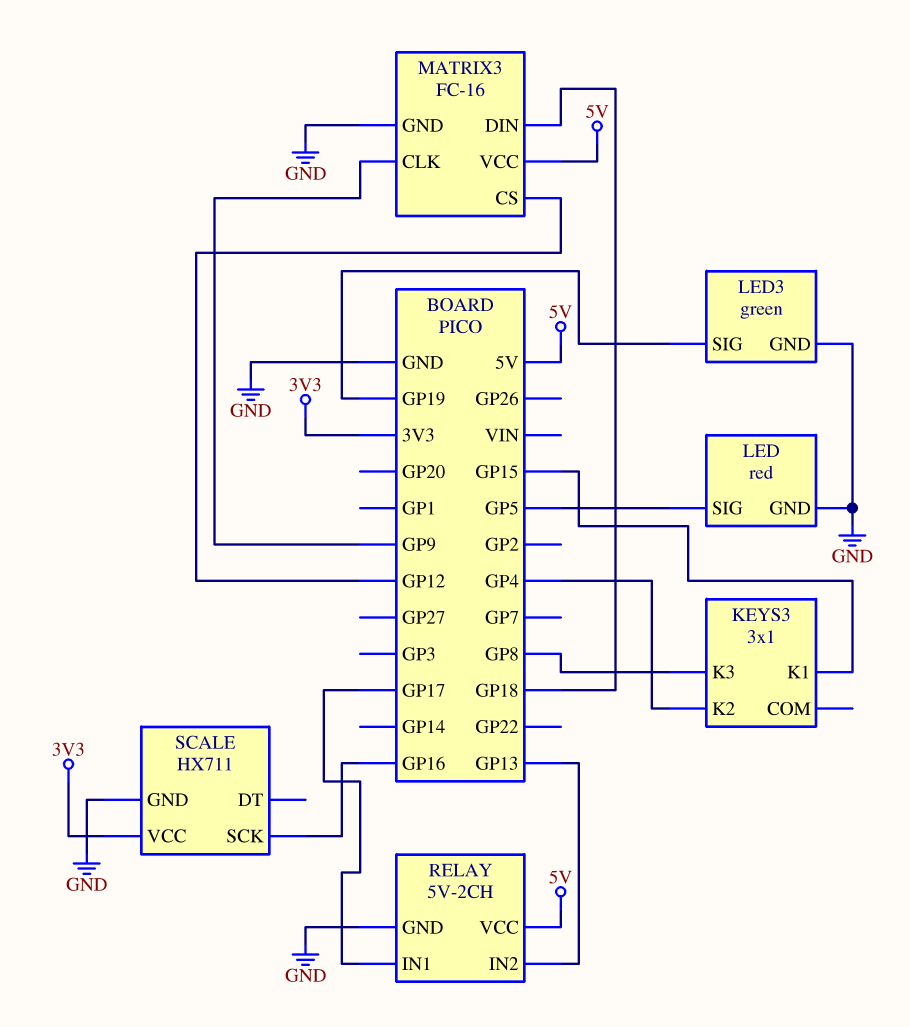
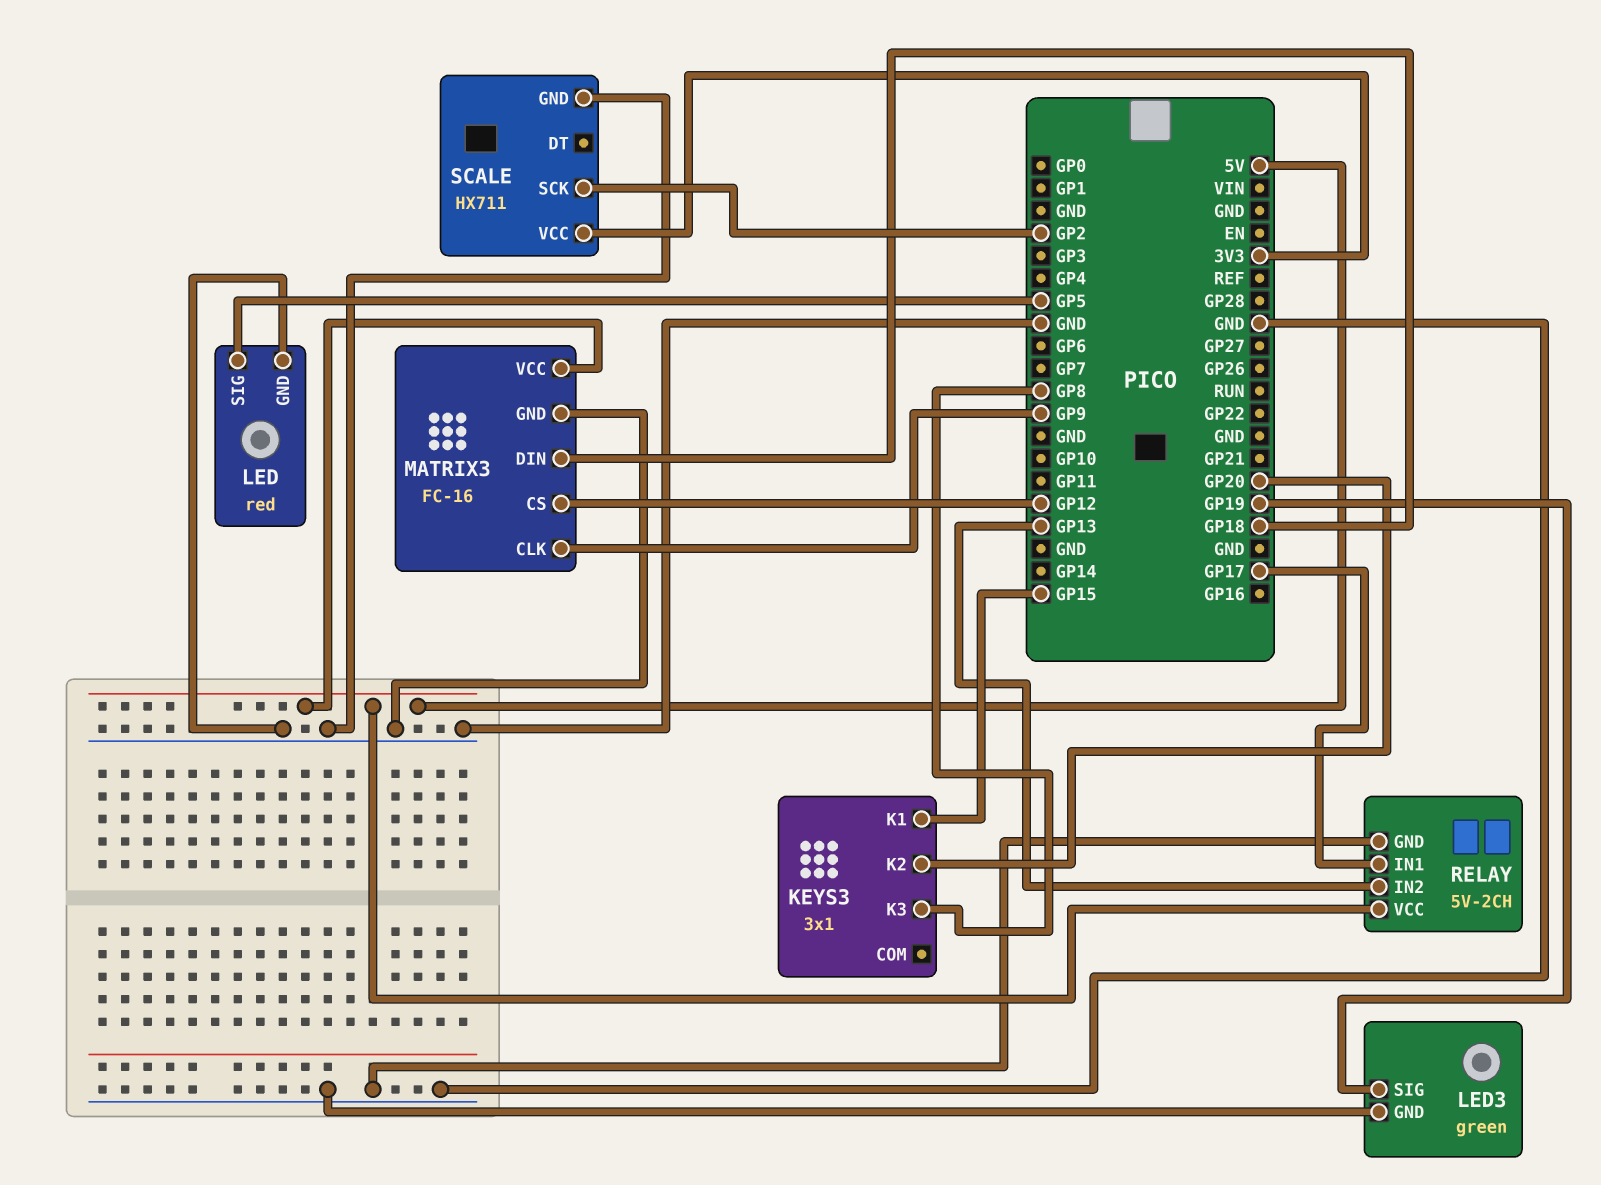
KEYS3 pin K2: GP4 -> GP20
SCALE pin SCK: GP16 -> GP2

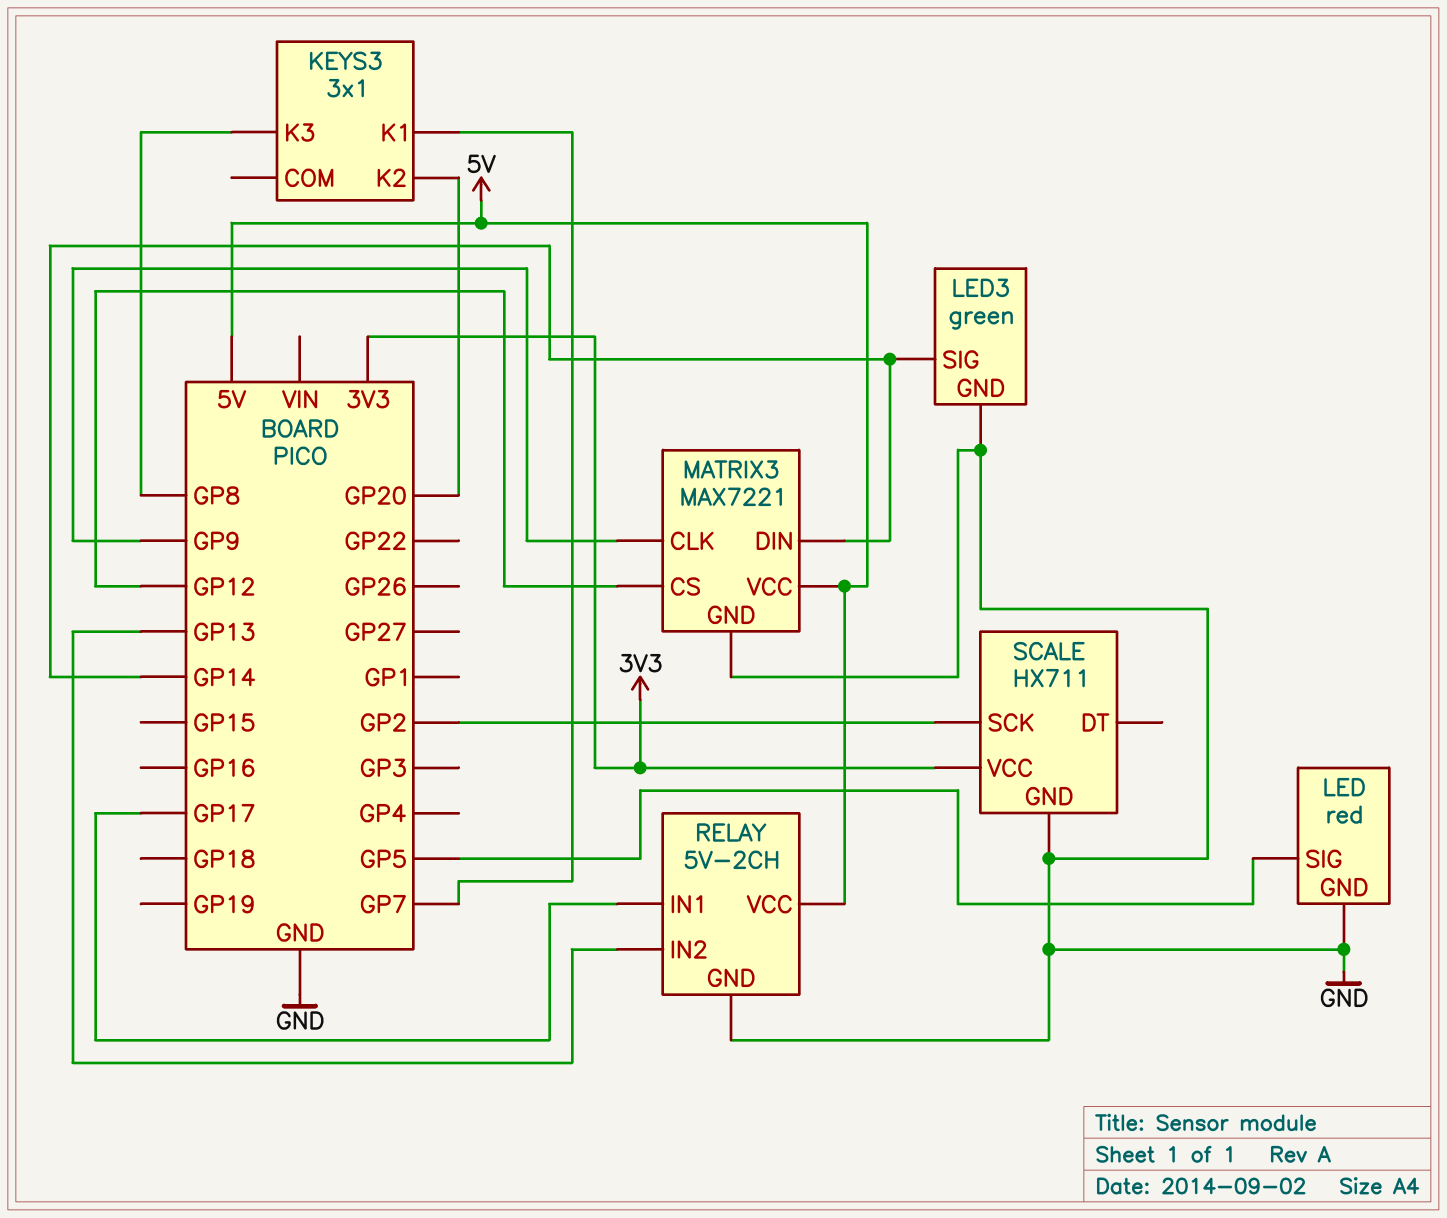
KEYS3 pin K1: GP15 -> GP7
LED3 pin SIG: GP19 -> GP14
MATRIX3: FC-16 -> MAX7221
MATRIX3 pin DIN: GP18 -> GP14

